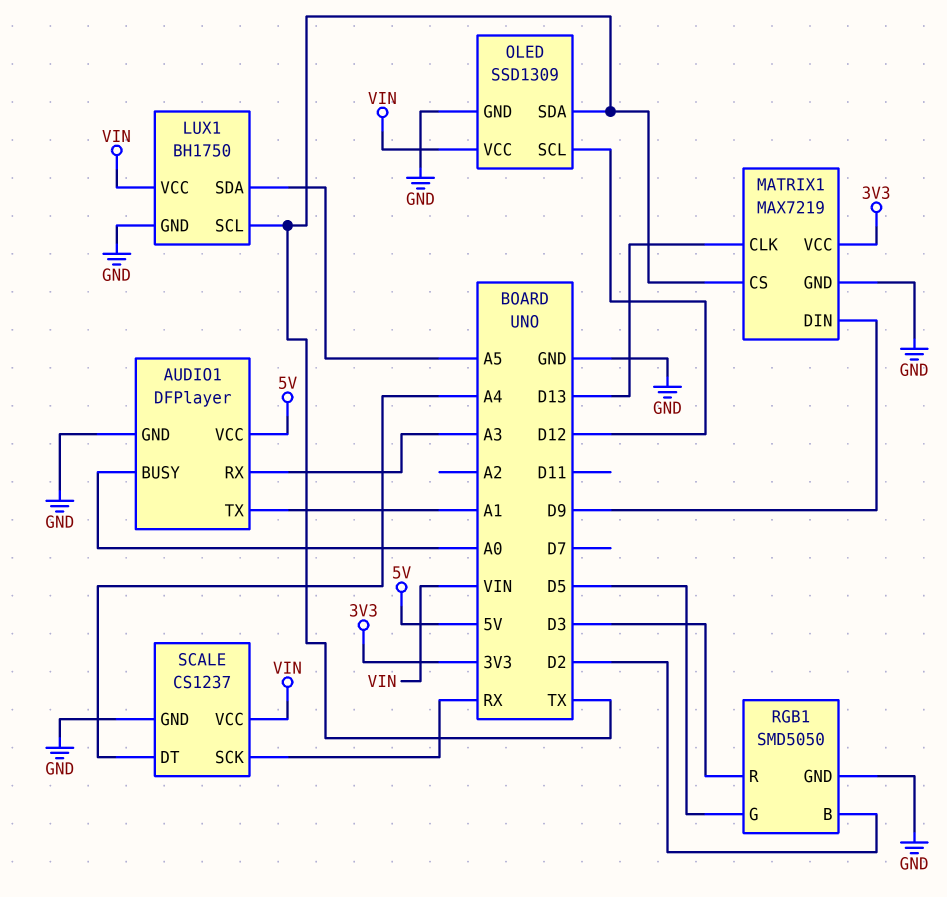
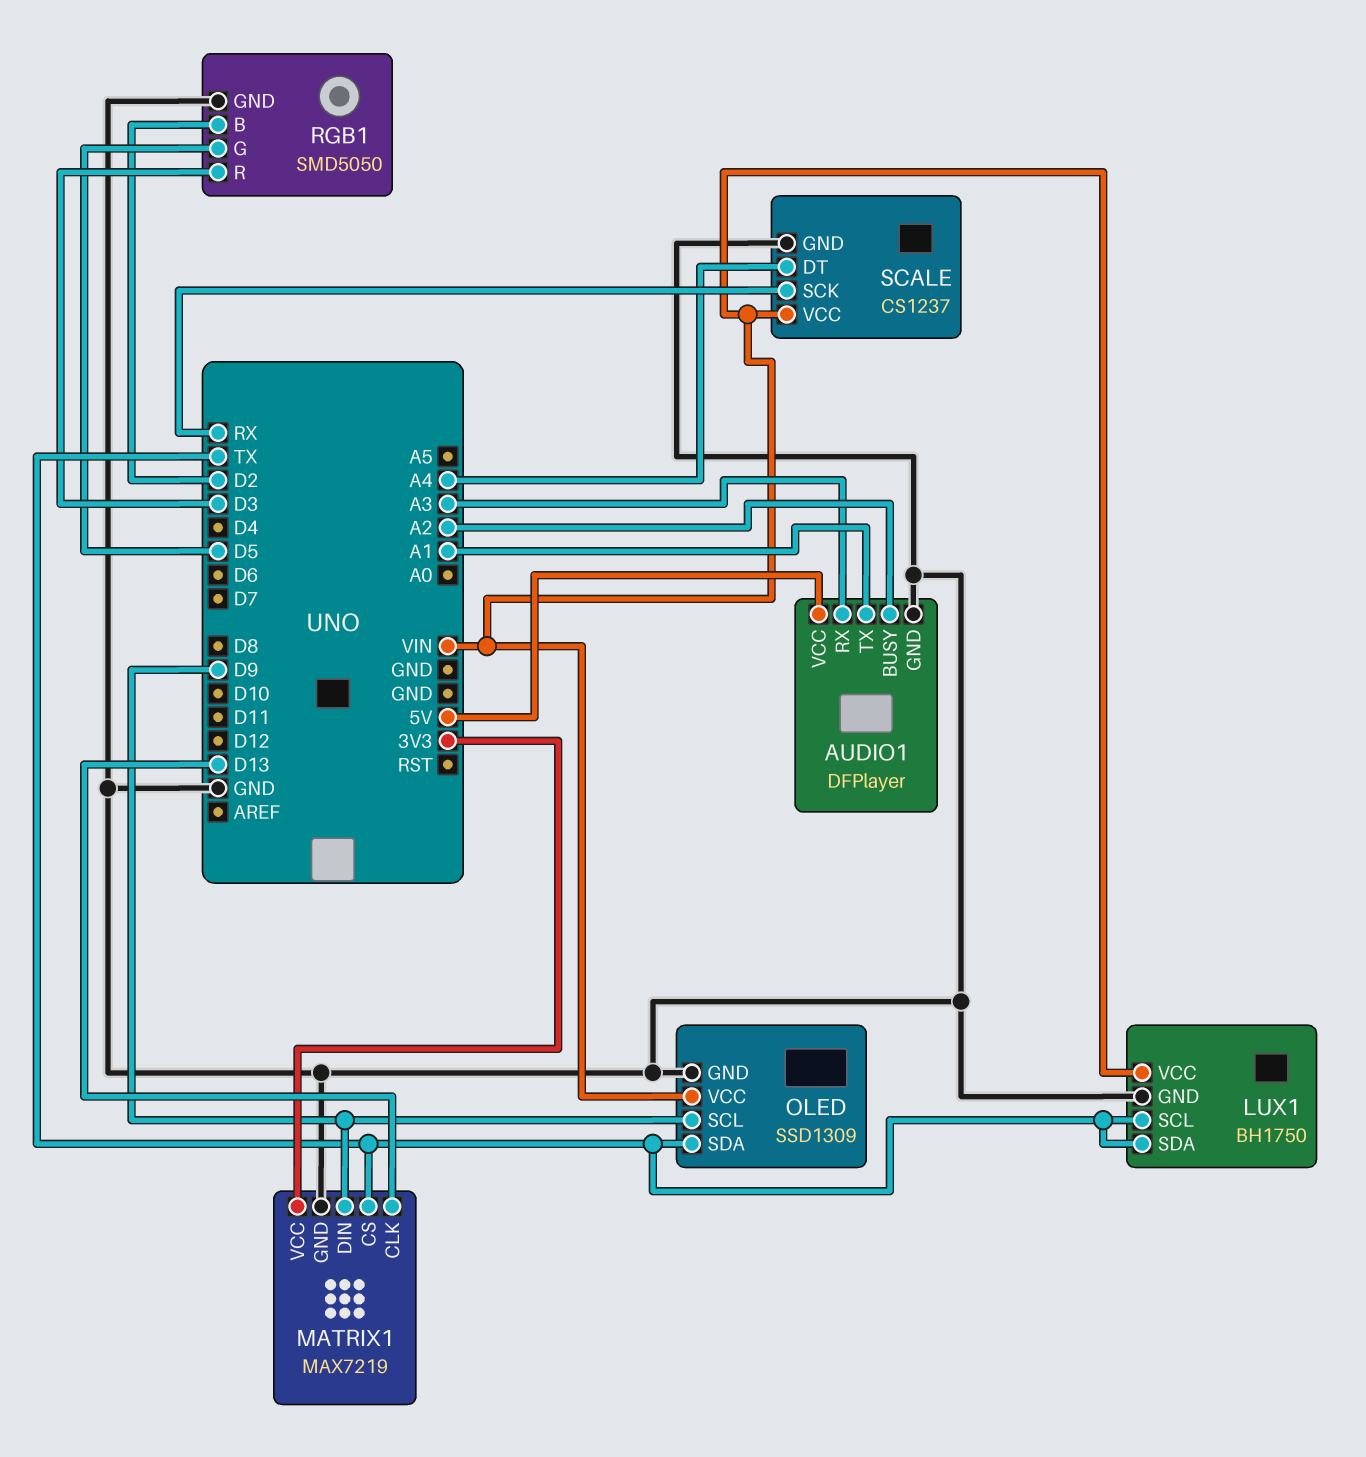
AUDIO1 pin BUSY: A0 -> A2
LUX1 pin SDA: A5 -> TX
OLED pin SCL: D12 -> D9

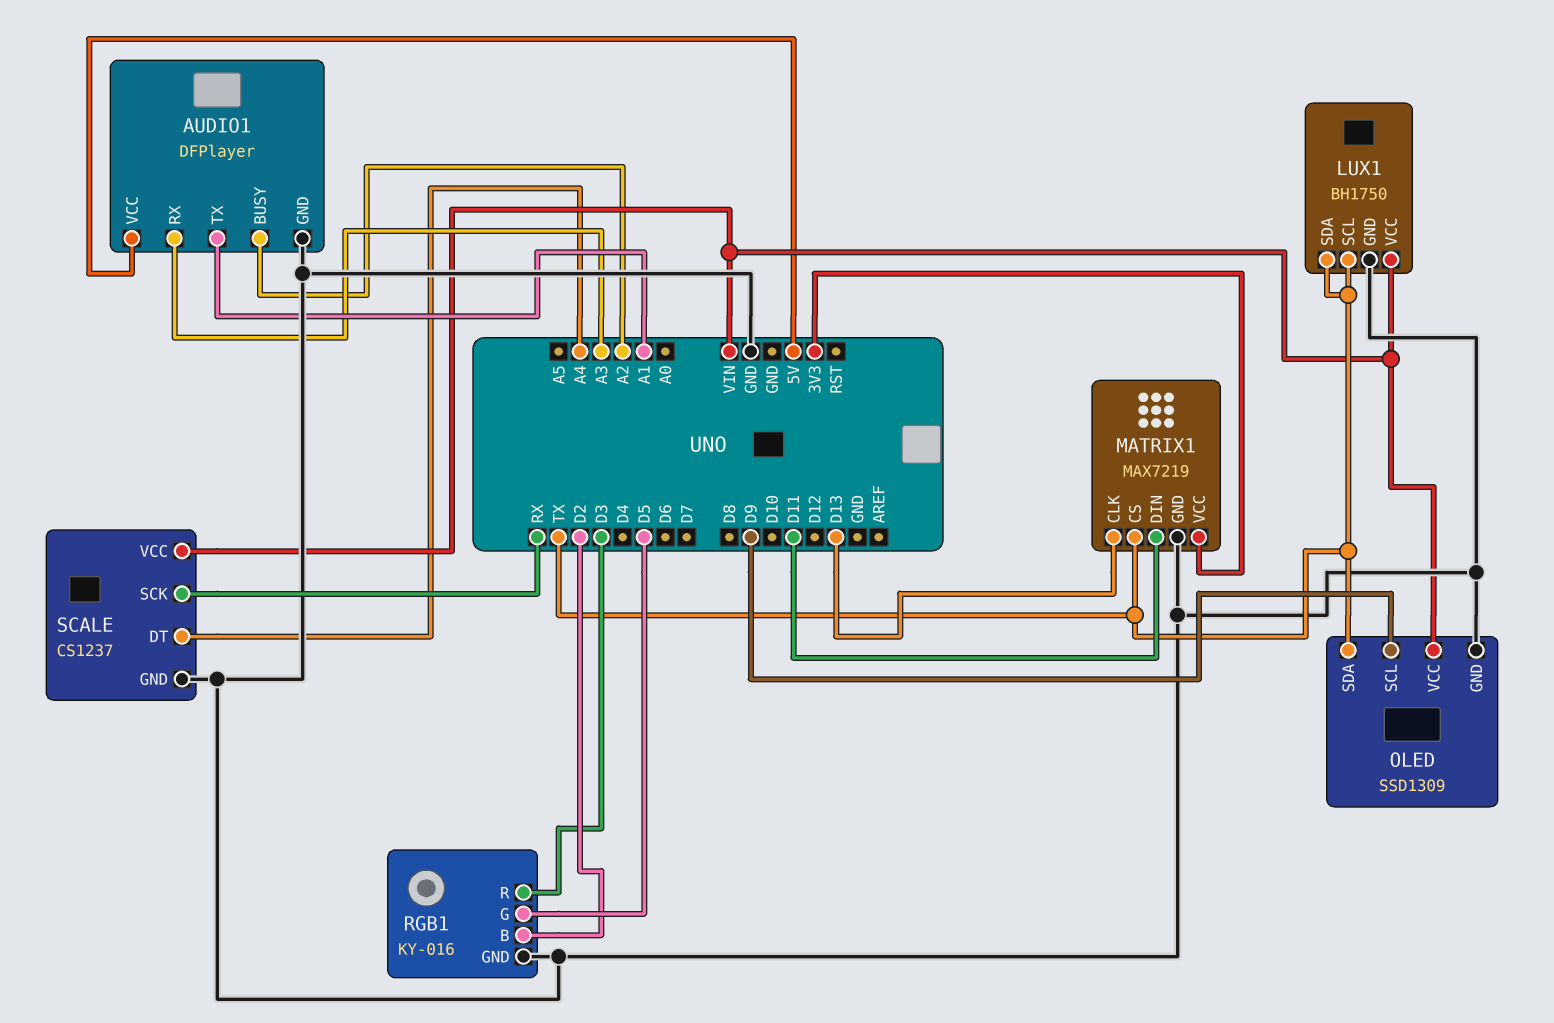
MATRIX1 pin DIN: D9 -> D11
RGB1: SMD5050 -> KY-016

